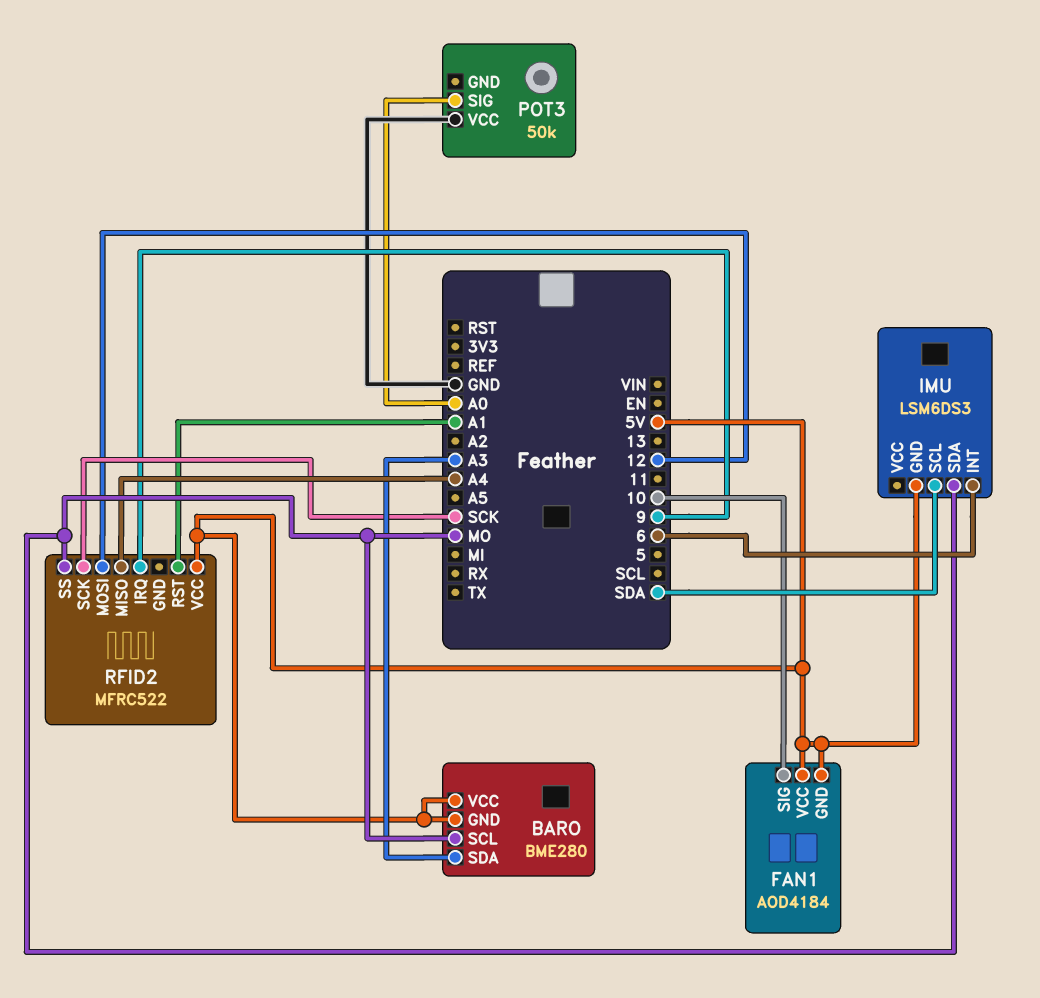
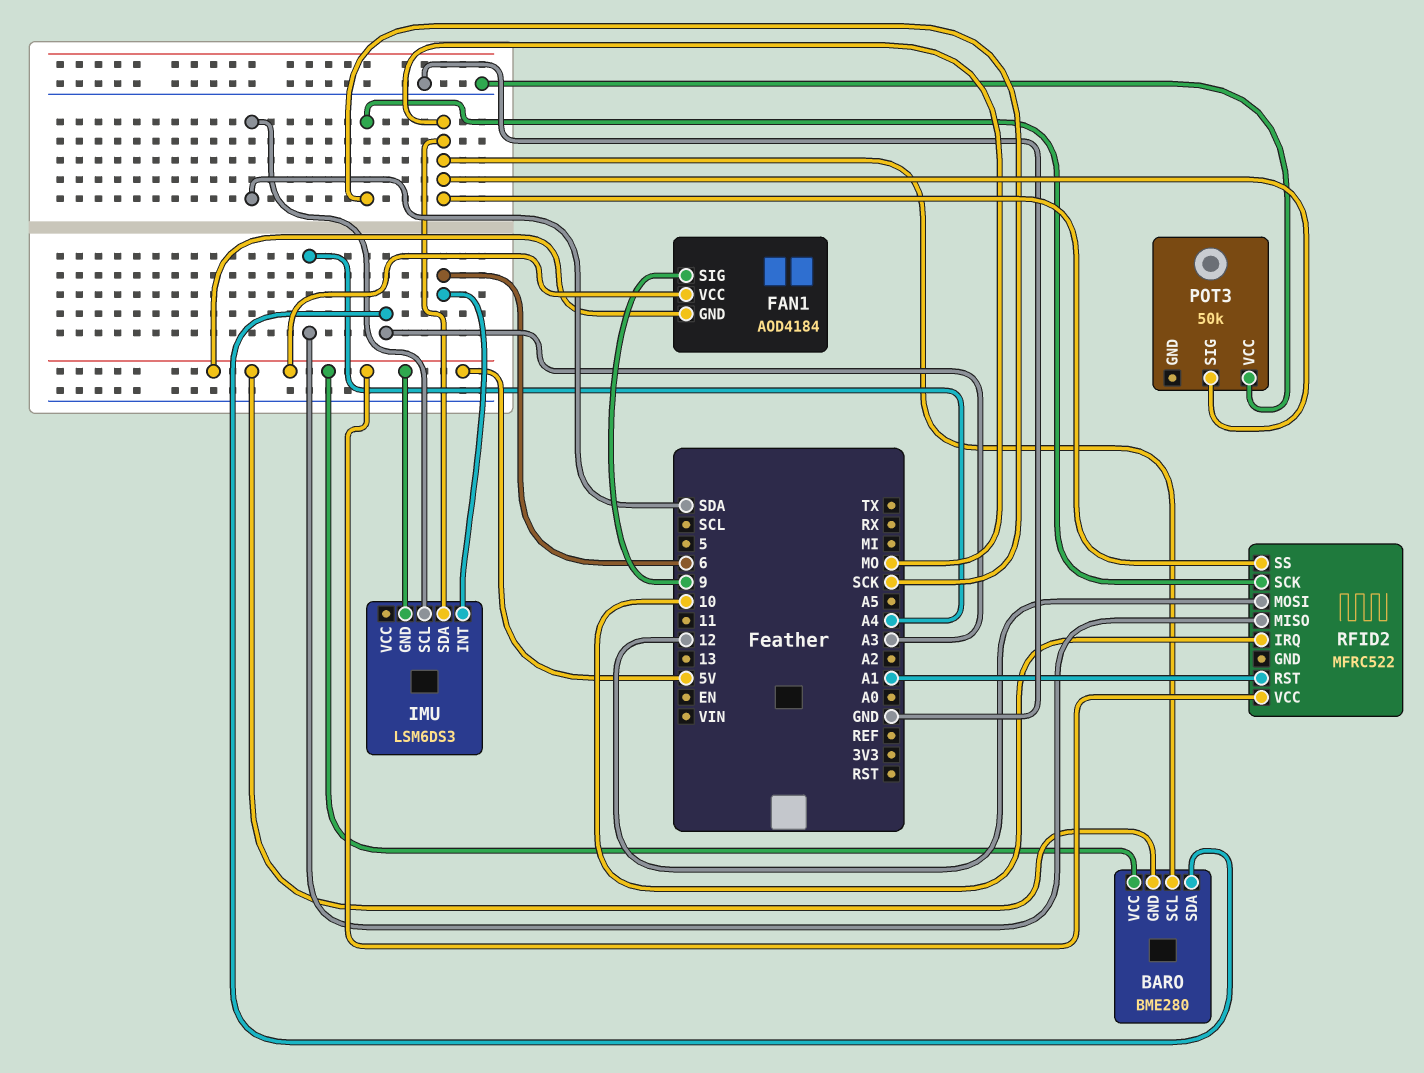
FAN1 pin SIG: 10 -> 9
POT3 pin SIG: A0 -> MO
RFID2 pin IRQ: 9 -> 10

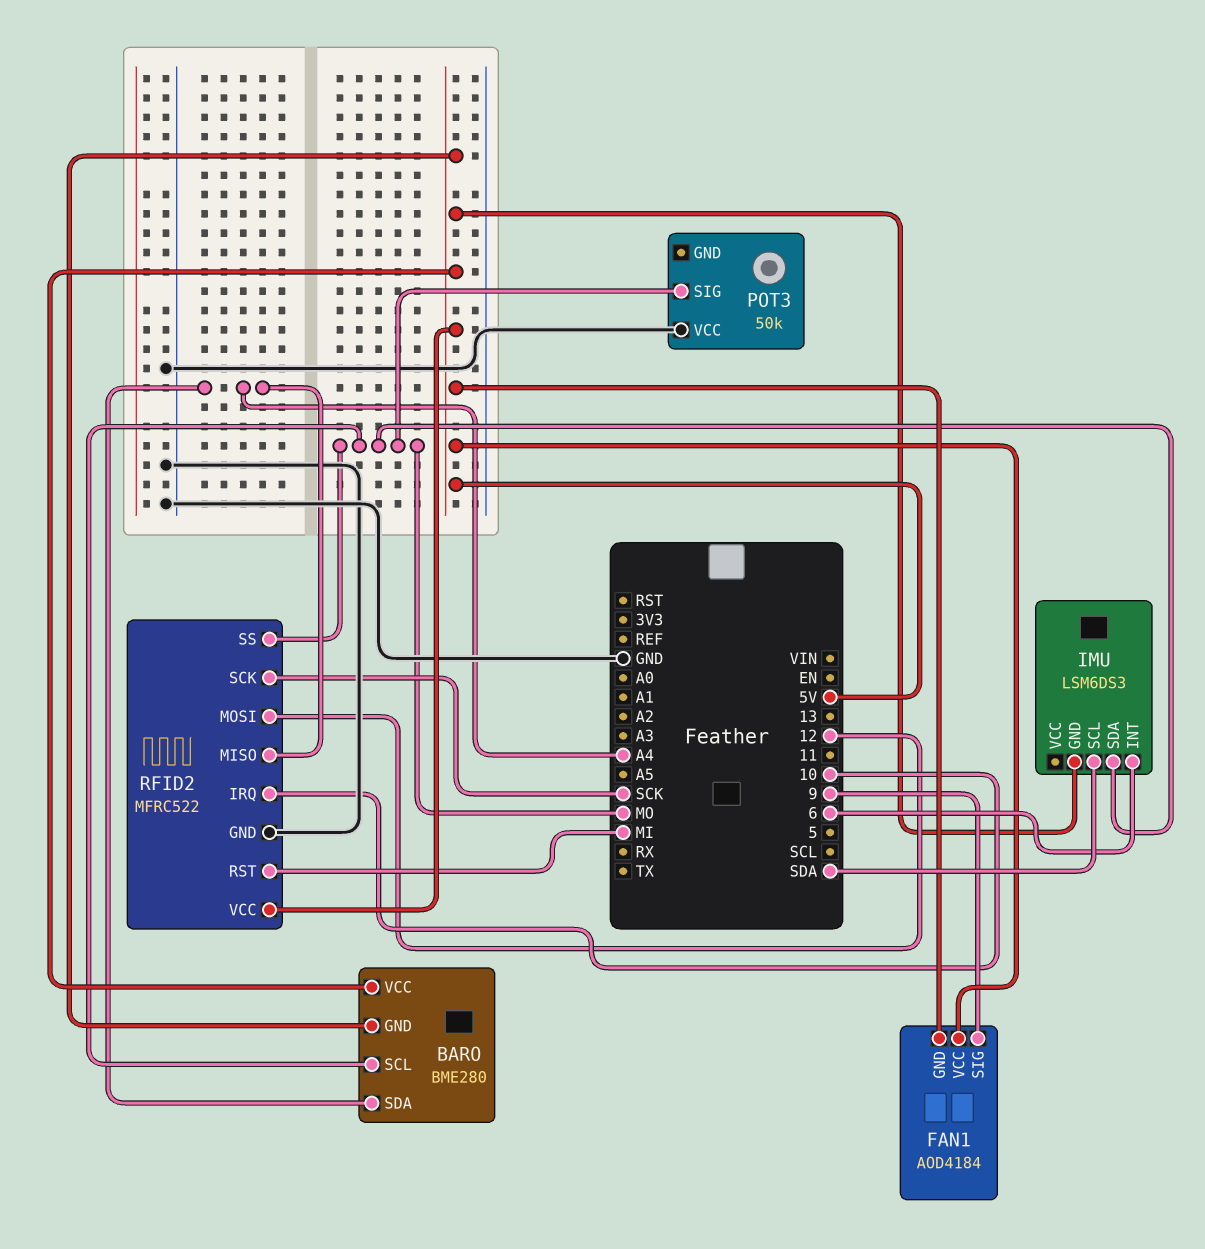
BARO pin SDA: A3 -> A4
RFID2 pin GND: none -> GND
RFID2 pin RST: A1 -> MI

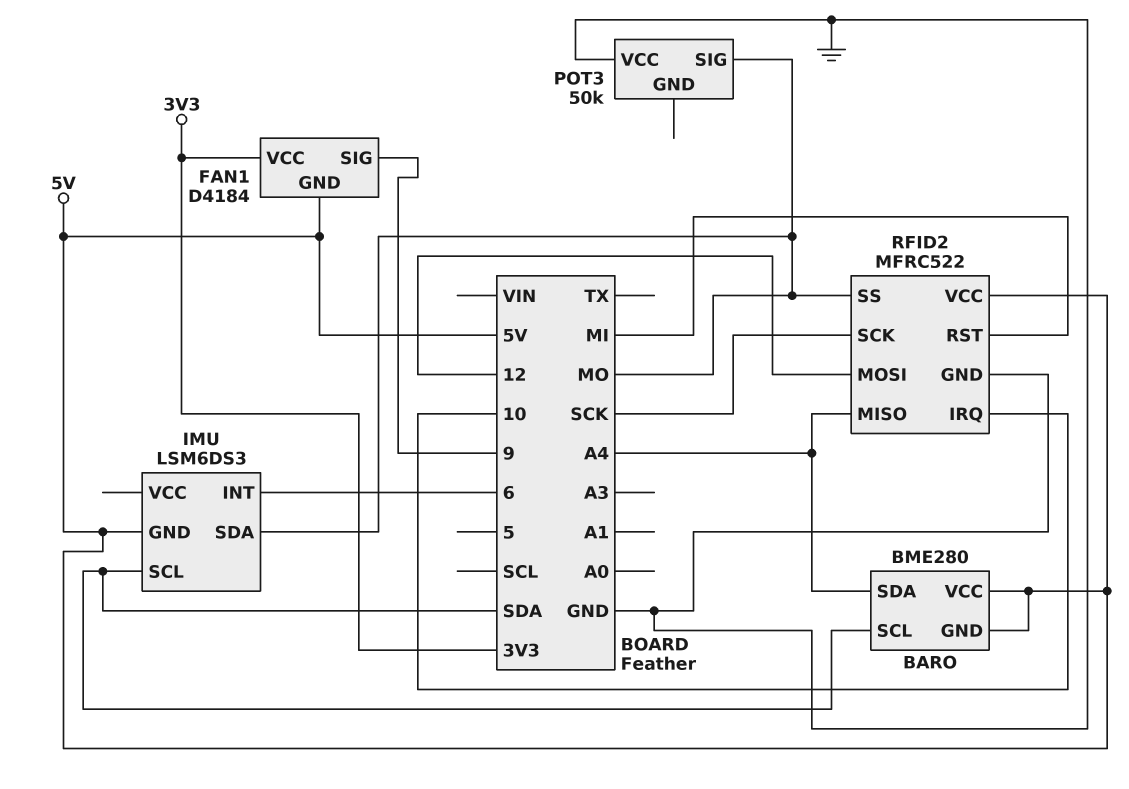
BARO pin SCL: MO -> SDA
FAN1: AOD4184 -> D4184
FAN1 pin VCC: 5V -> 3V3

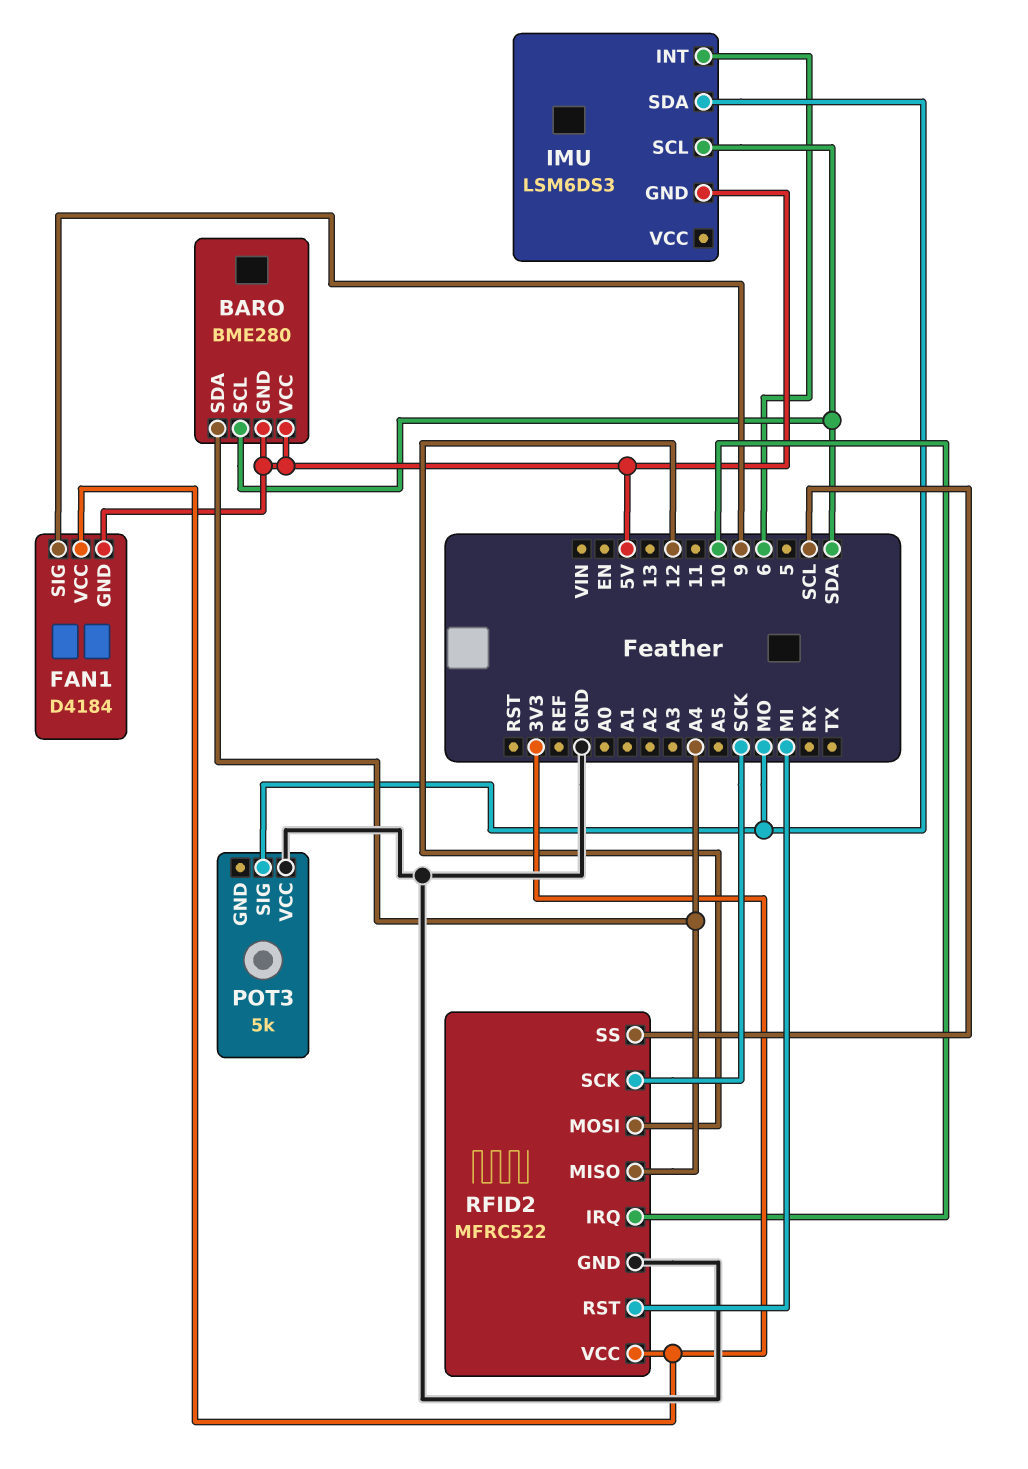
POT3: 50k -> 5k
RFID2 pin SS: MO -> SCL
RFID2 pin VCC: 5V -> 3V3

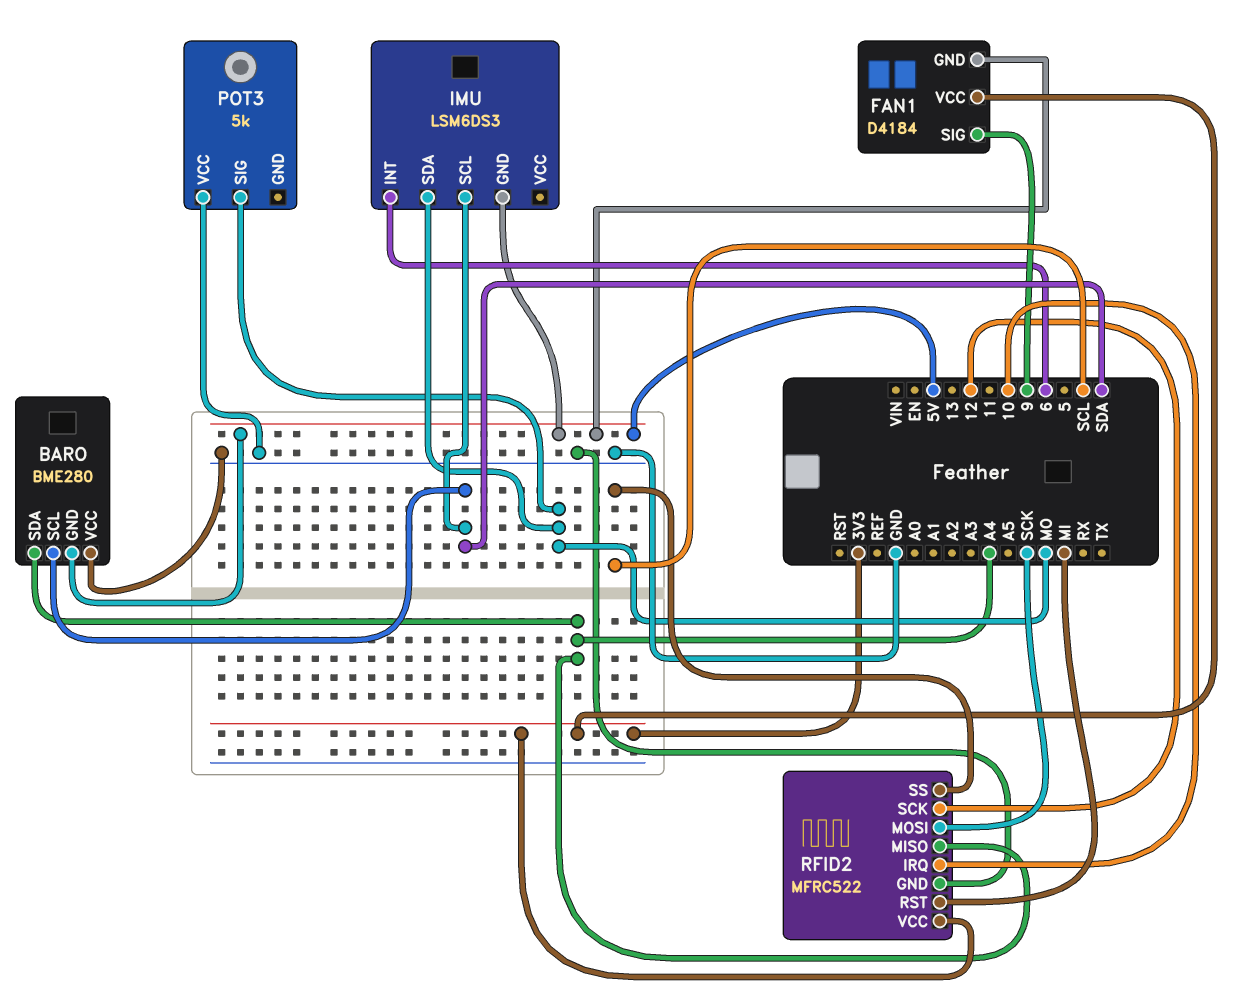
BARO pin VCC: 5V -> GND
RFID2 pin MOSI: 12 -> SCK
RFID2 pin SCK: SCK -> 12

